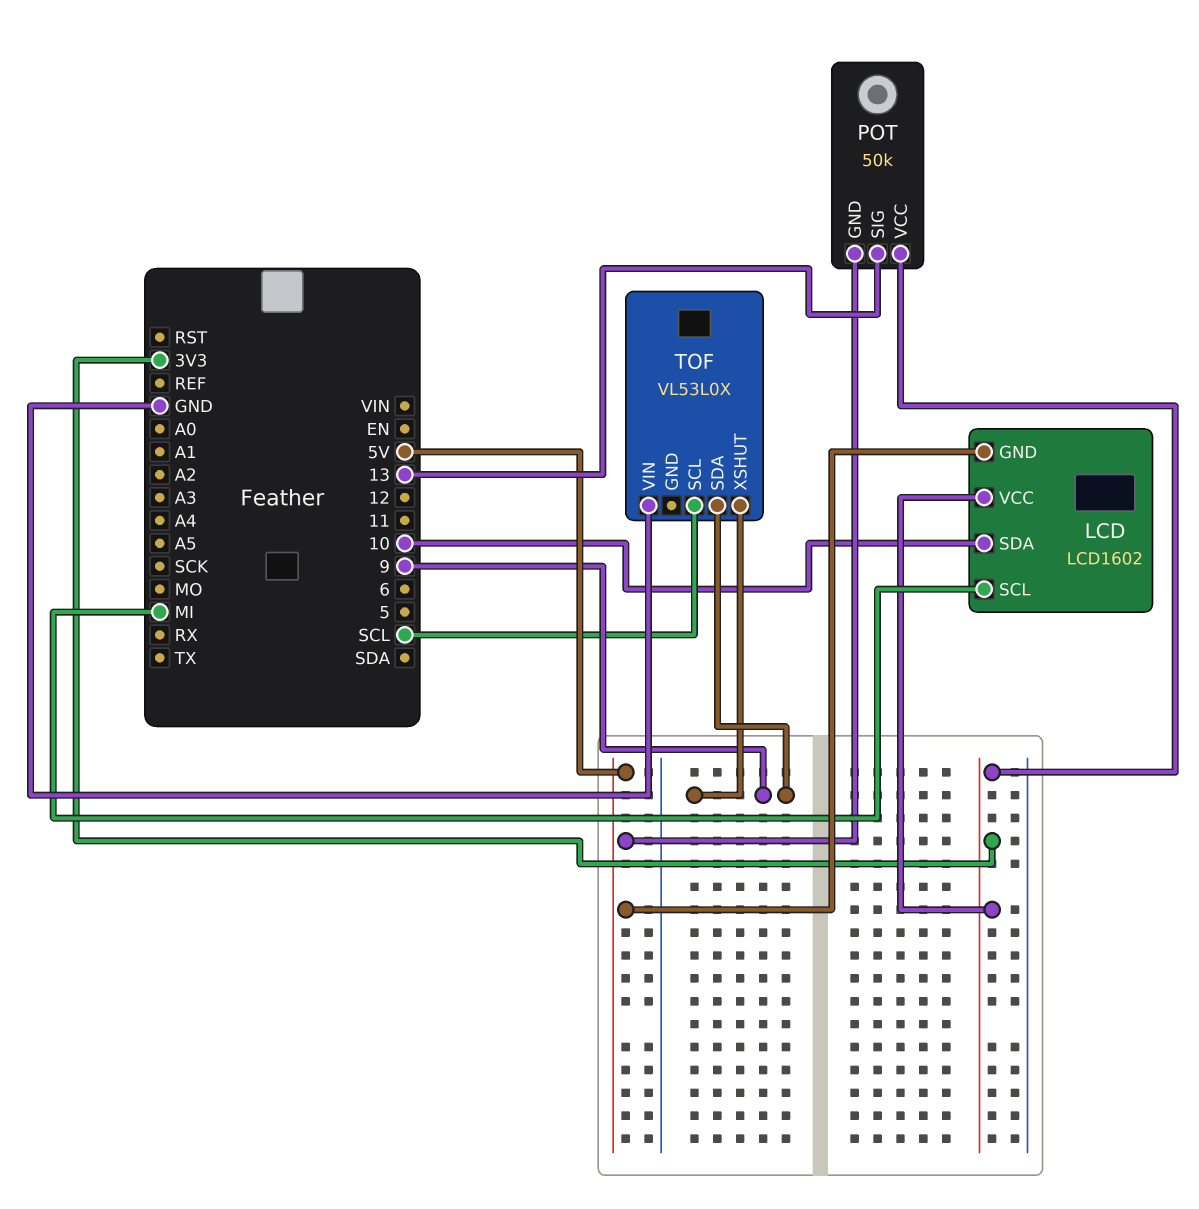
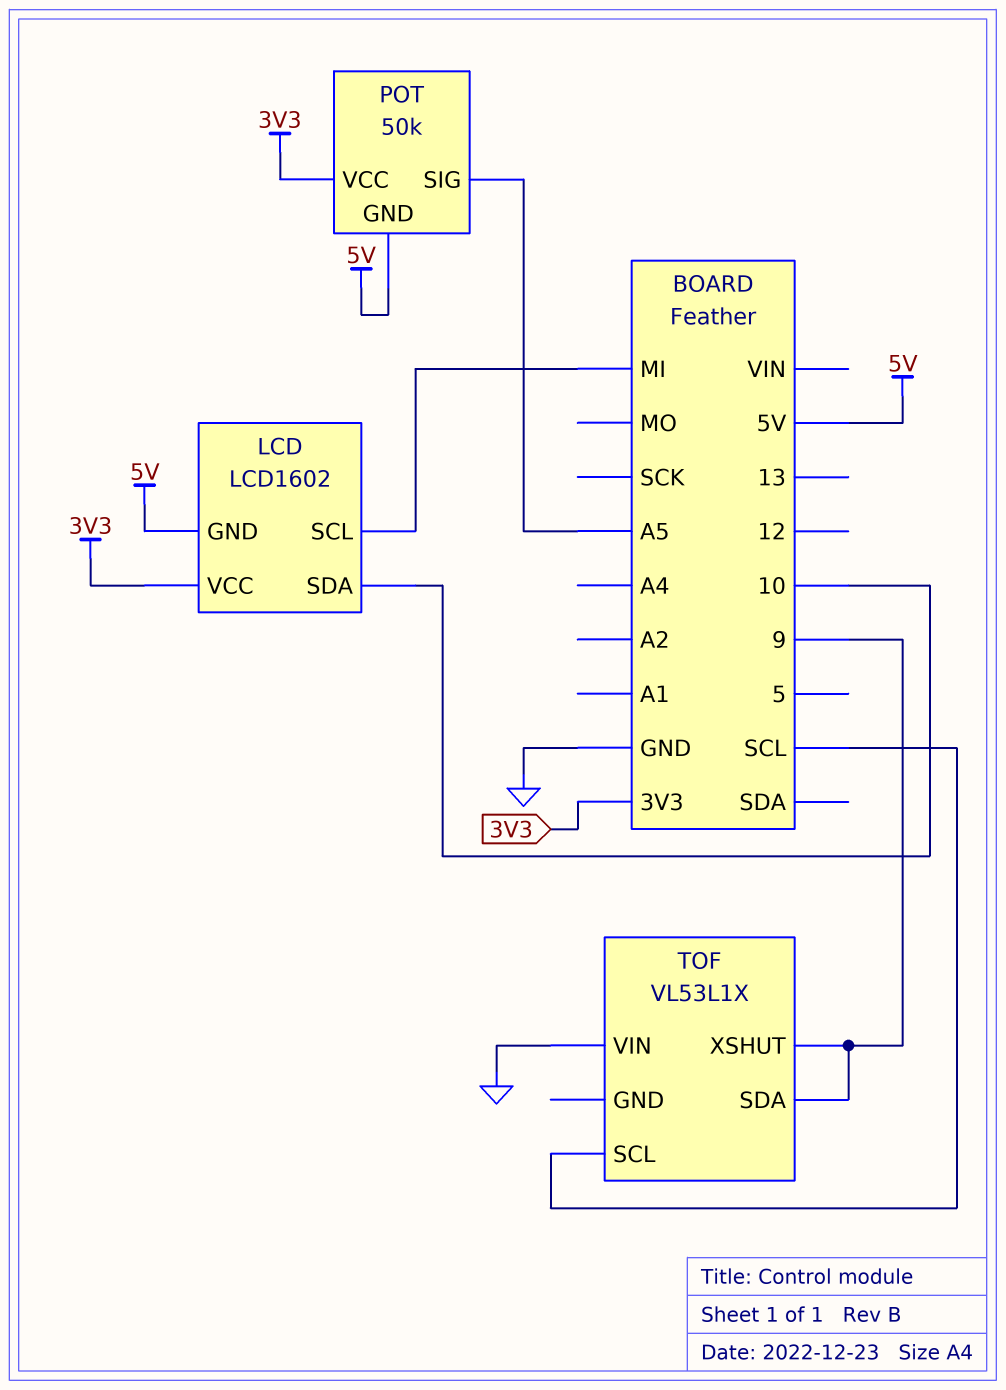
POT pin SIG: 13 -> A5
TOF: VL53L0X -> VL53L1X

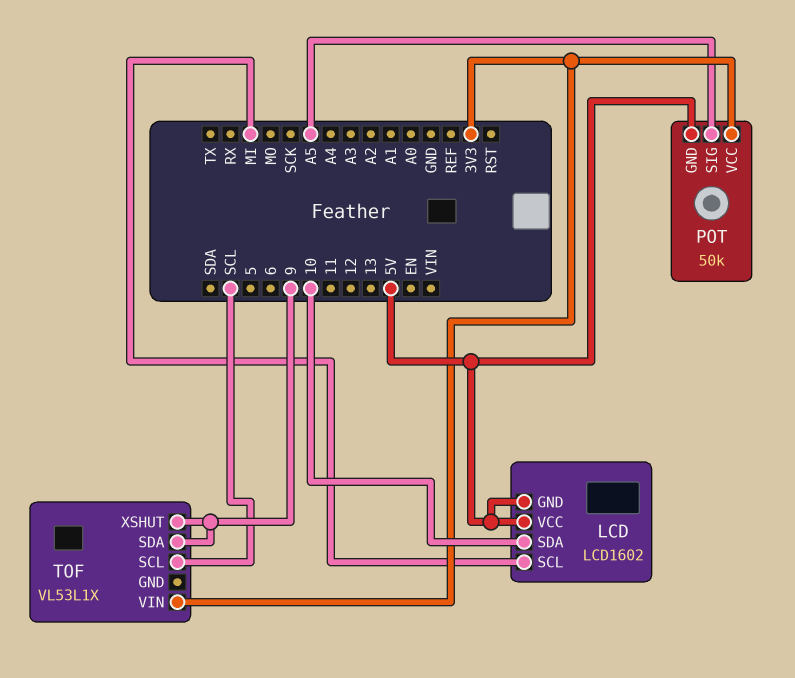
LCD pin VCC: 3V3 -> 5V
TOF pin VIN: GND -> 3V3

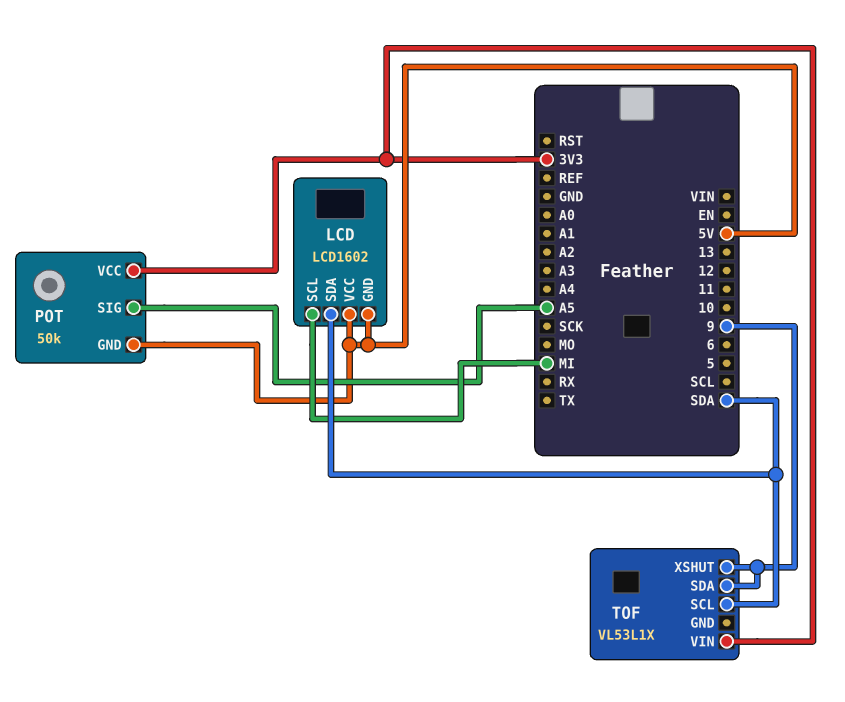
LCD pin SDA: 10 -> SDA
TOF pin SCL: SCL -> SDA

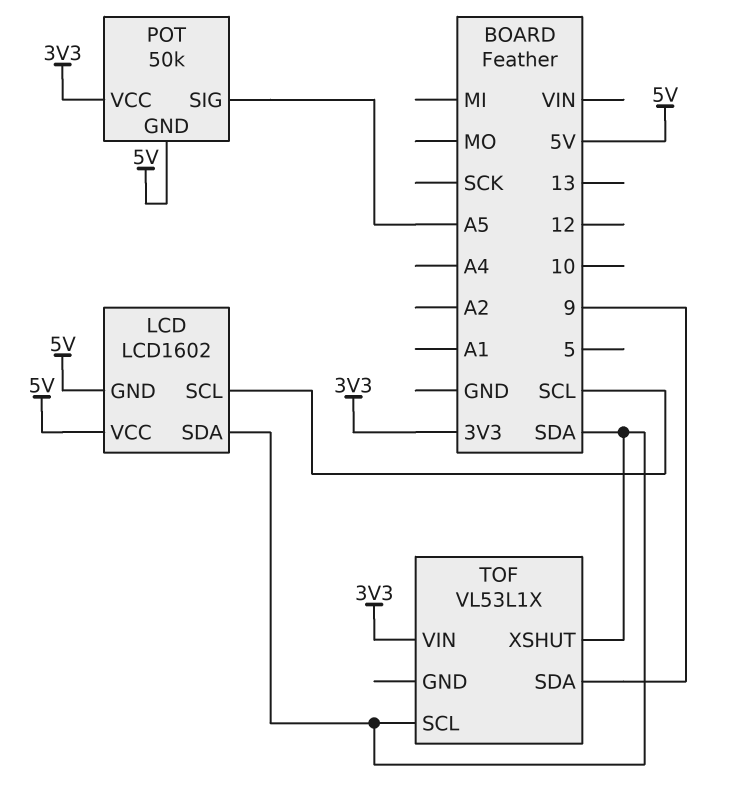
LCD pin SCL: MI -> SCL
TOF pin XSHUT: 9 -> SDA

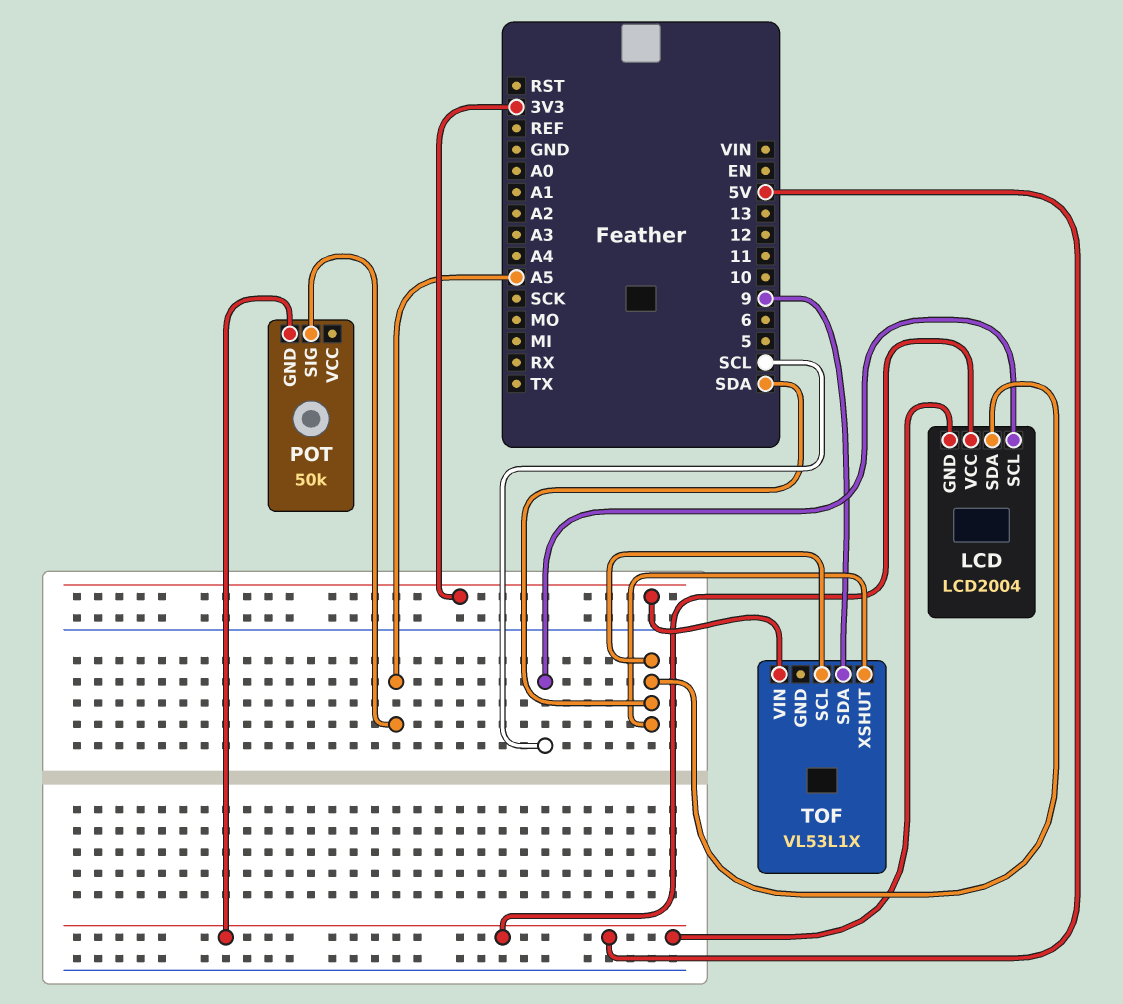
LCD: LCD1602 -> LCD2004
POT pin VCC: 3V3 -> none

